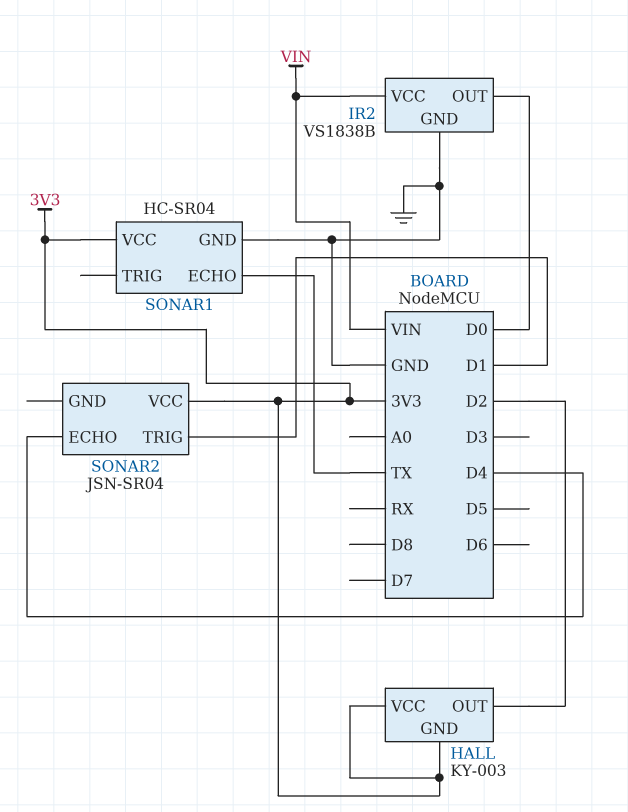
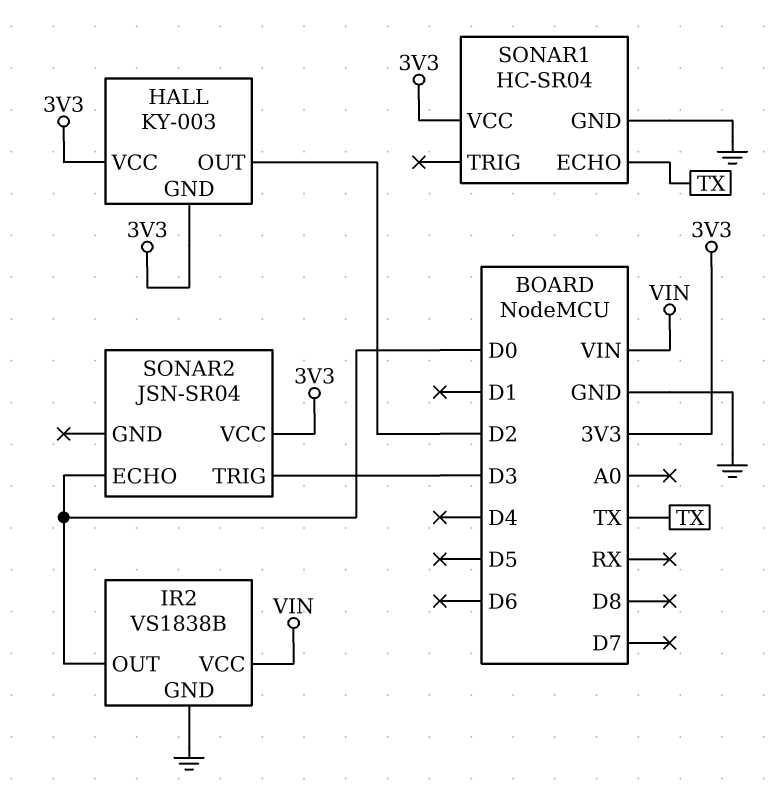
SONAR2 pin ECHO: D4 -> D0
SONAR2 pin TRIG: D1 -> D3

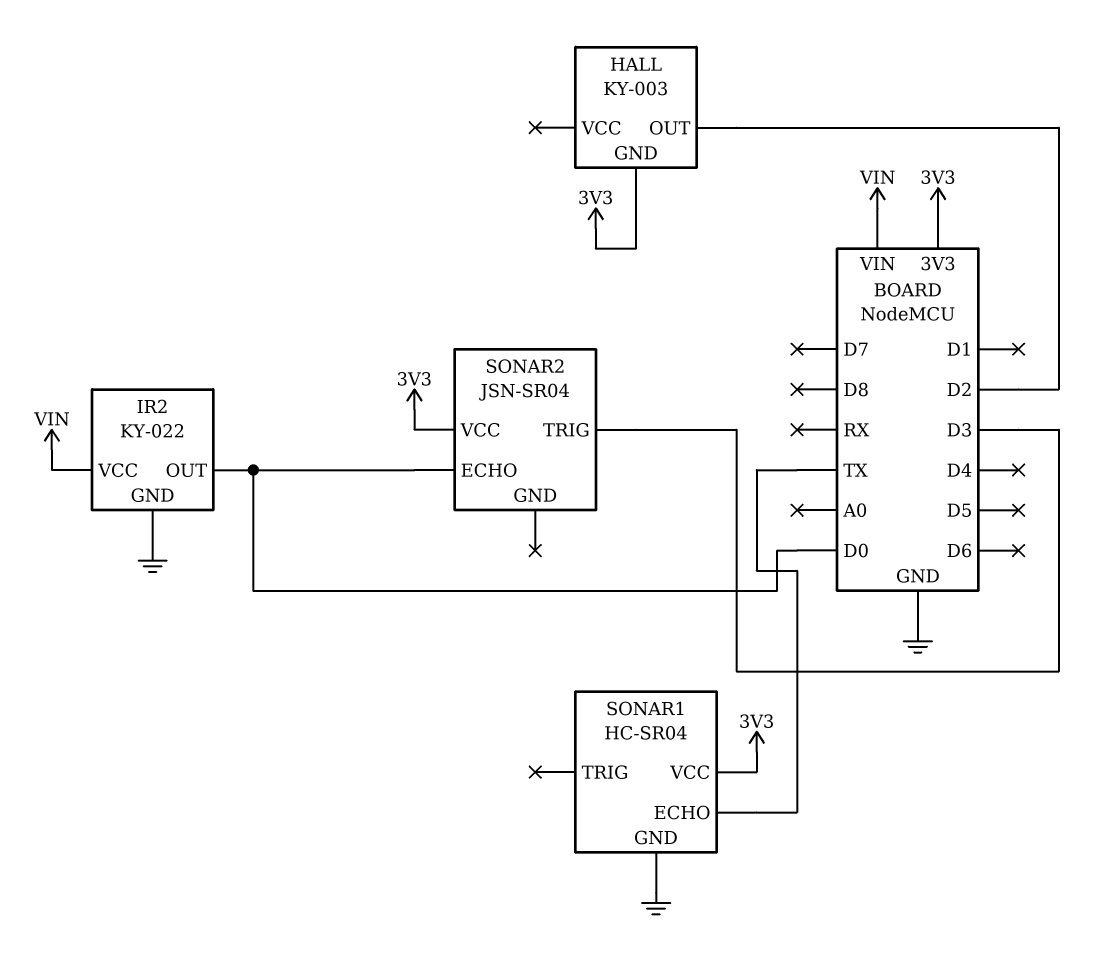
HALL pin VCC: 3V3 -> none
IR2: VS1838B -> KY-022

